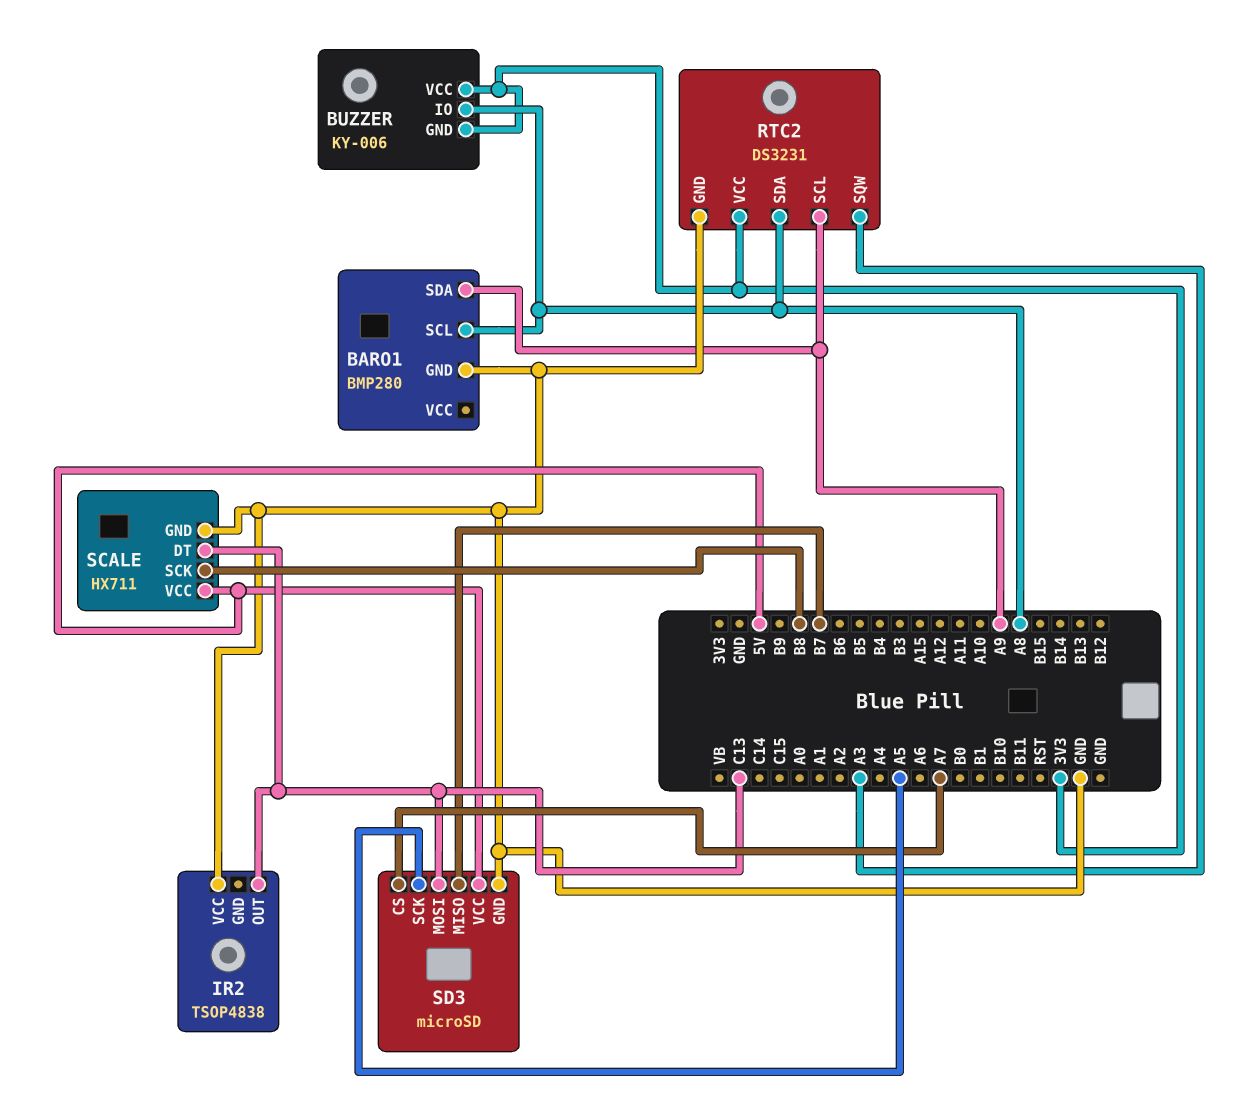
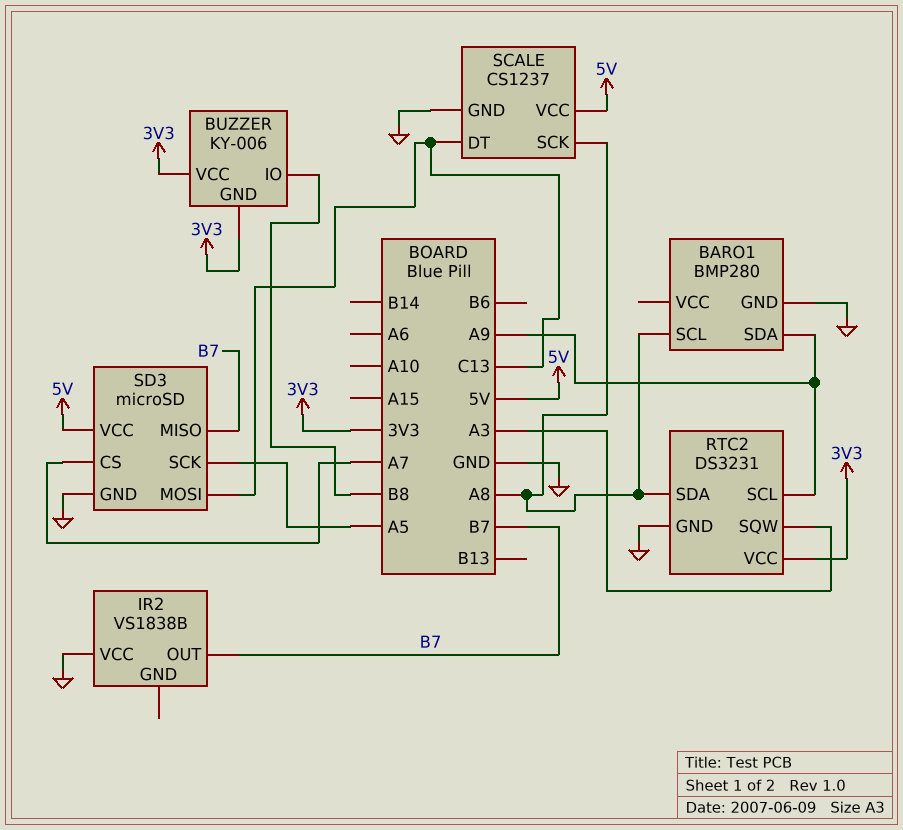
BUZZER pin IO: A8 -> B8
IR2: TSOP4838 -> VS1838B
IR2 pin OUT: C13 -> B7
SCALE: HX711 -> CS1237
SCALE pin SCK: B8 -> A8

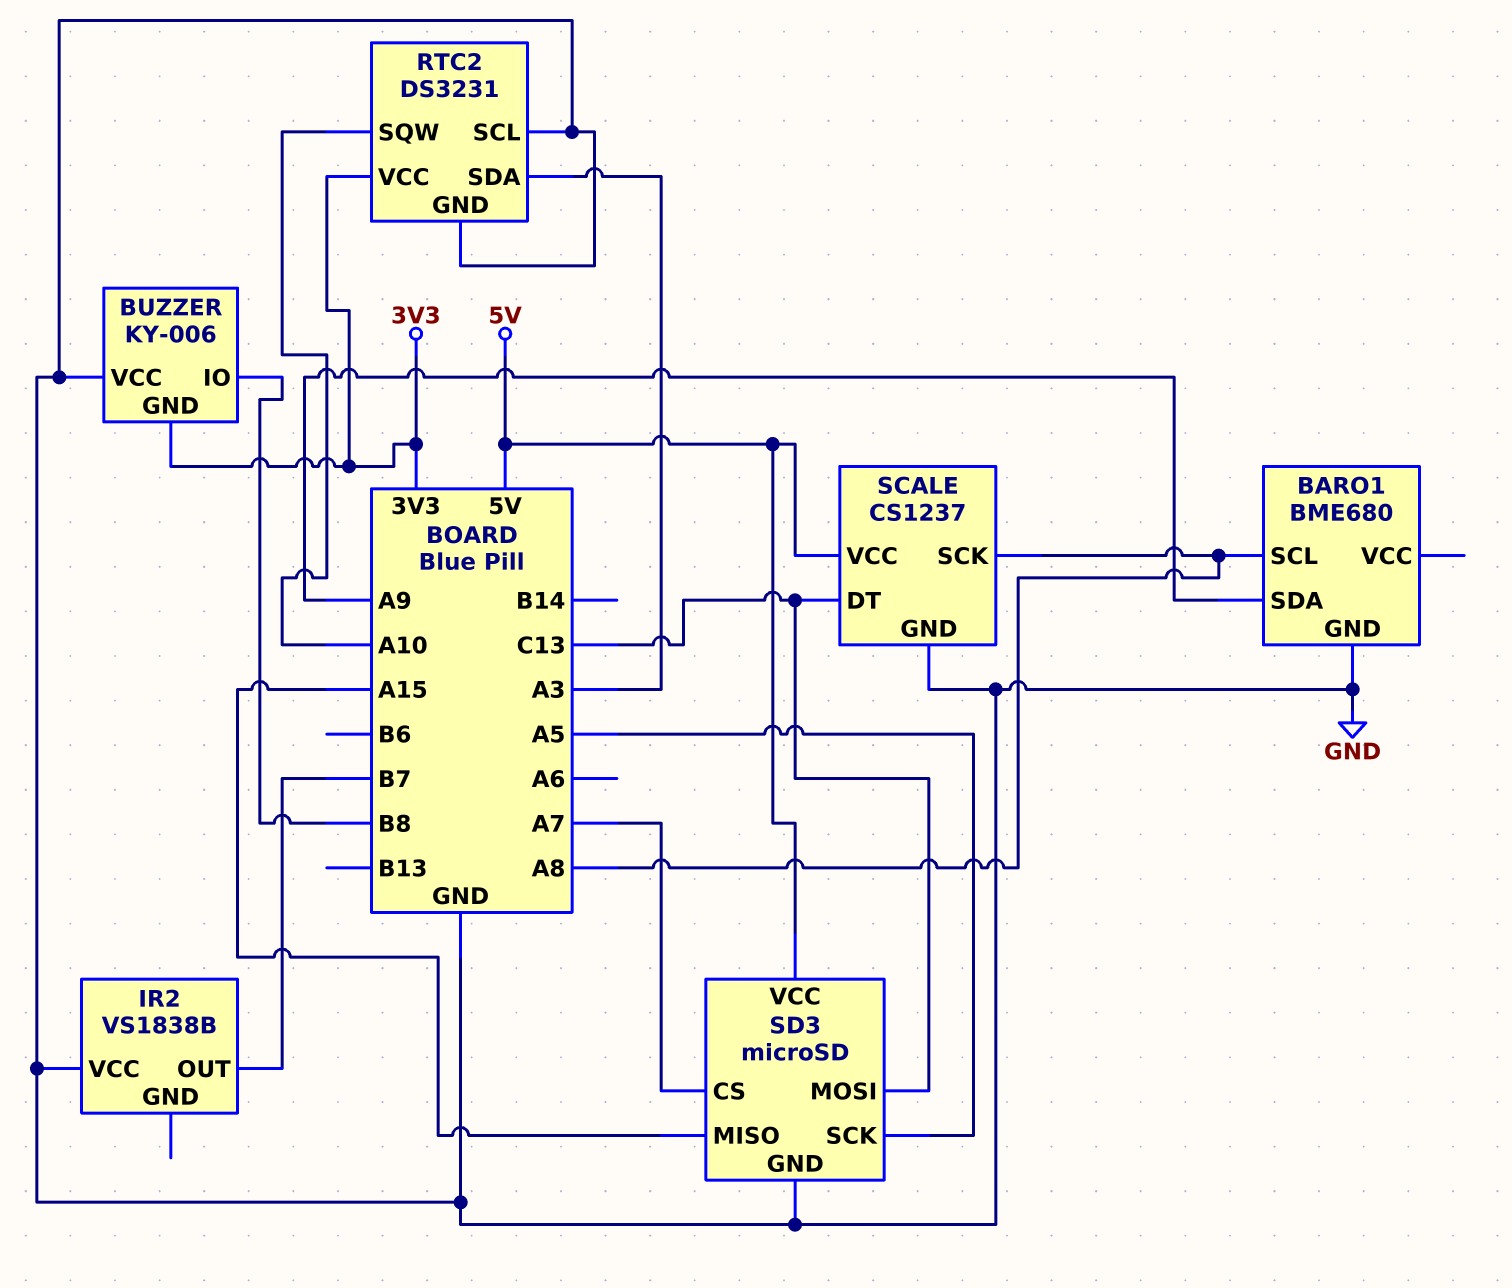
BARO1: BMP280 -> BME680
BUZZER pin VCC: 3V3 -> GND
RTC2 pin SCL: A9 -> GND
RTC2 pin SDA: A8 -> A3
RTC2 pin SQW: A3 -> A10
SD3 pin MISO: B7 -> A15

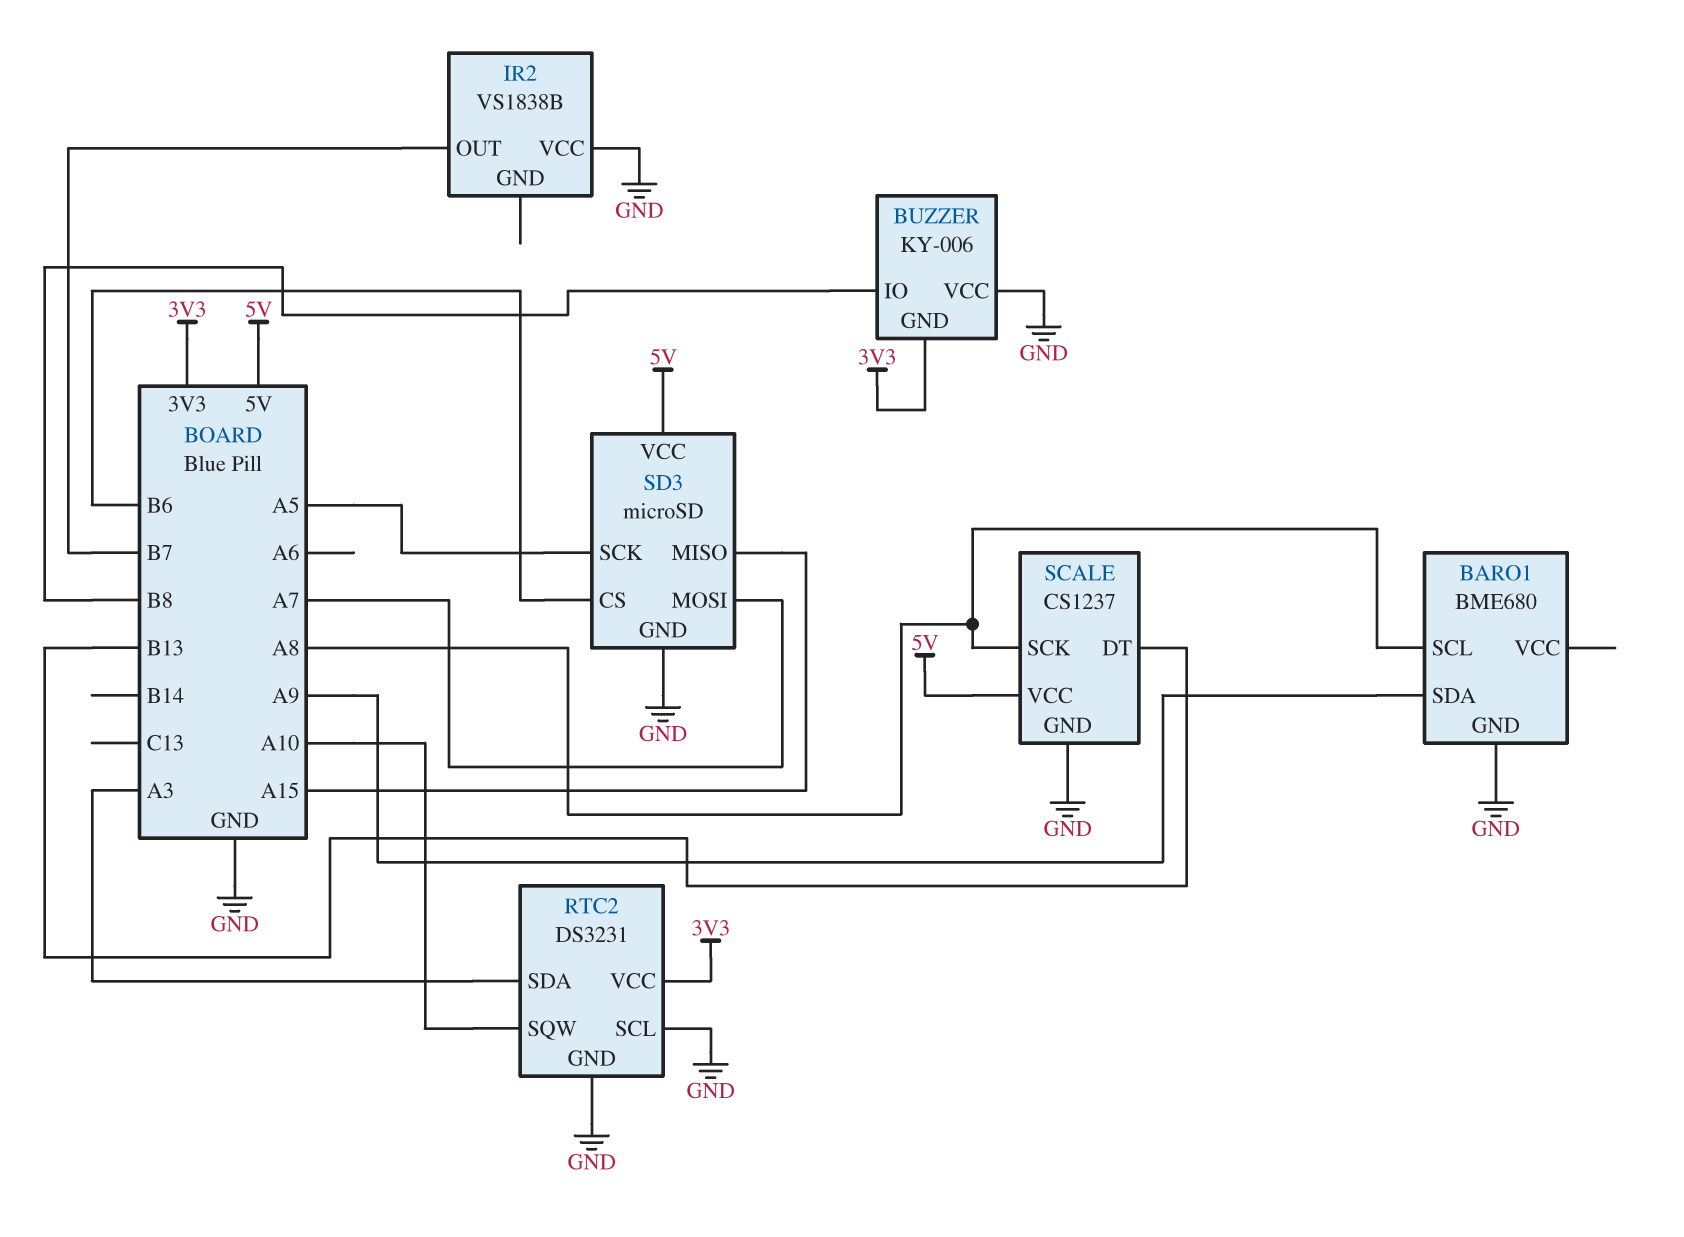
SCALE pin DT: C13 -> B13
SD3 pin CS: A7 -> B6
SD3 pin MOSI: C13 -> A7

